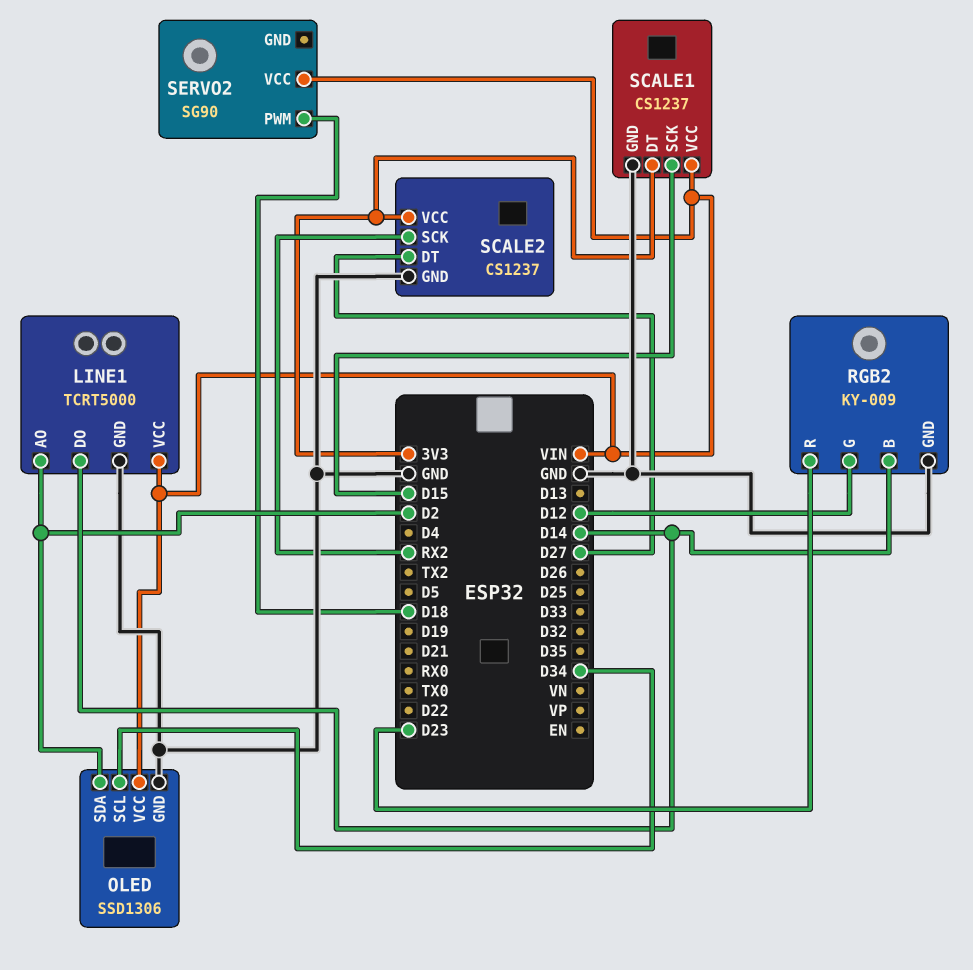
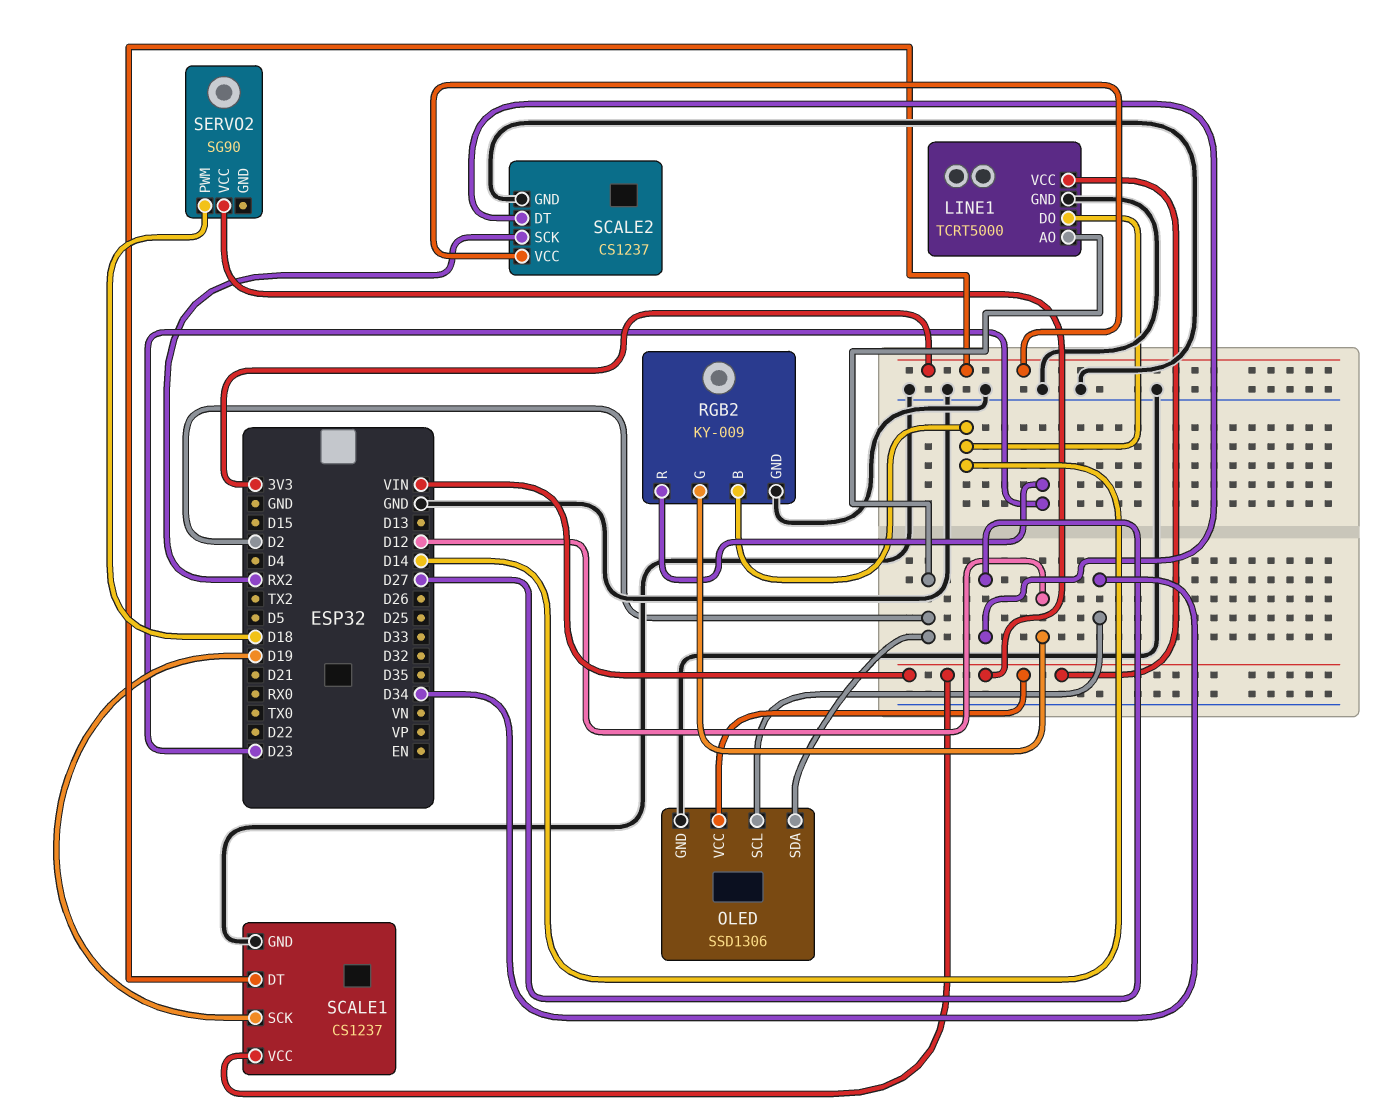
SCALE1 pin SCK: D15 -> D19

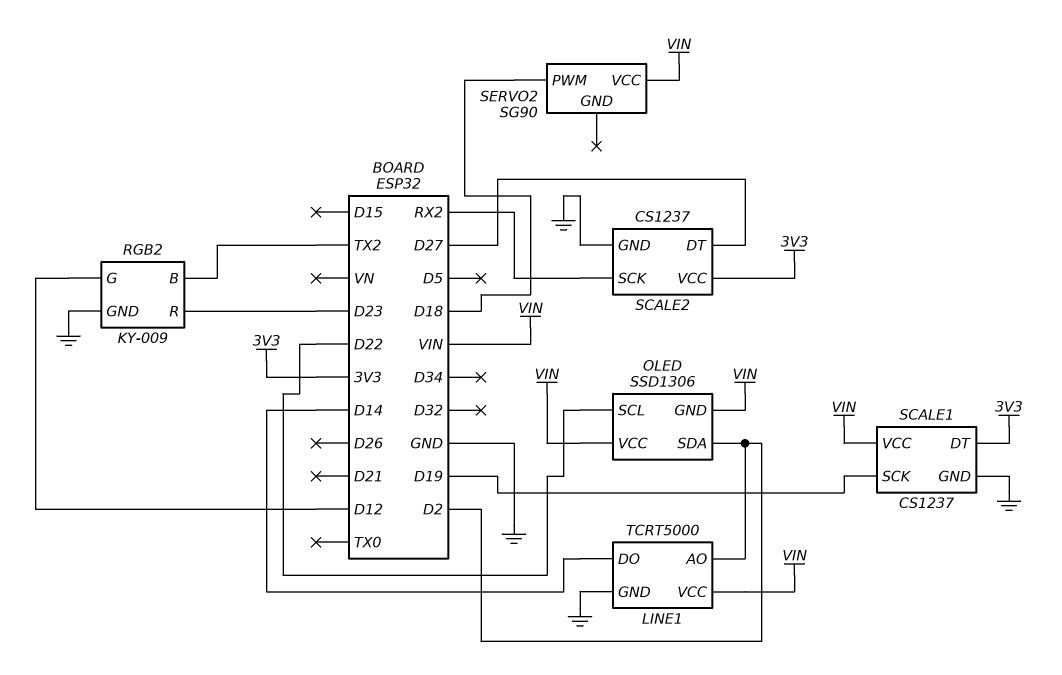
OLED pin GND: GND -> VIN
OLED pin SCL: D34 -> D22
RGB2 pin B: D14 -> TX2

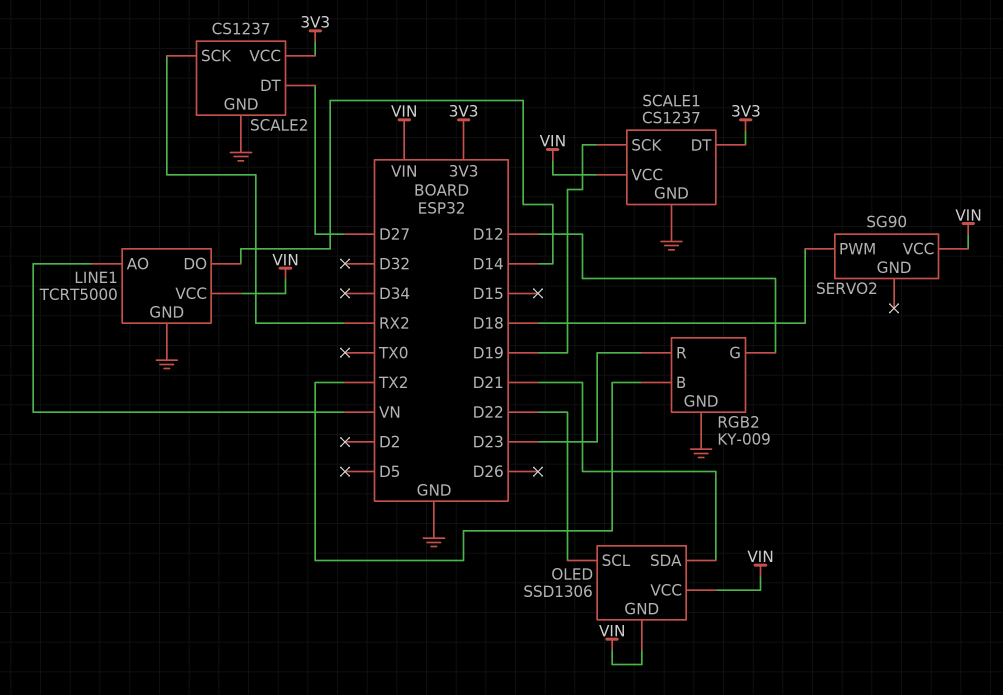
LINE1 pin AO: D2 -> VN
OLED pin SDA: D2 -> D21

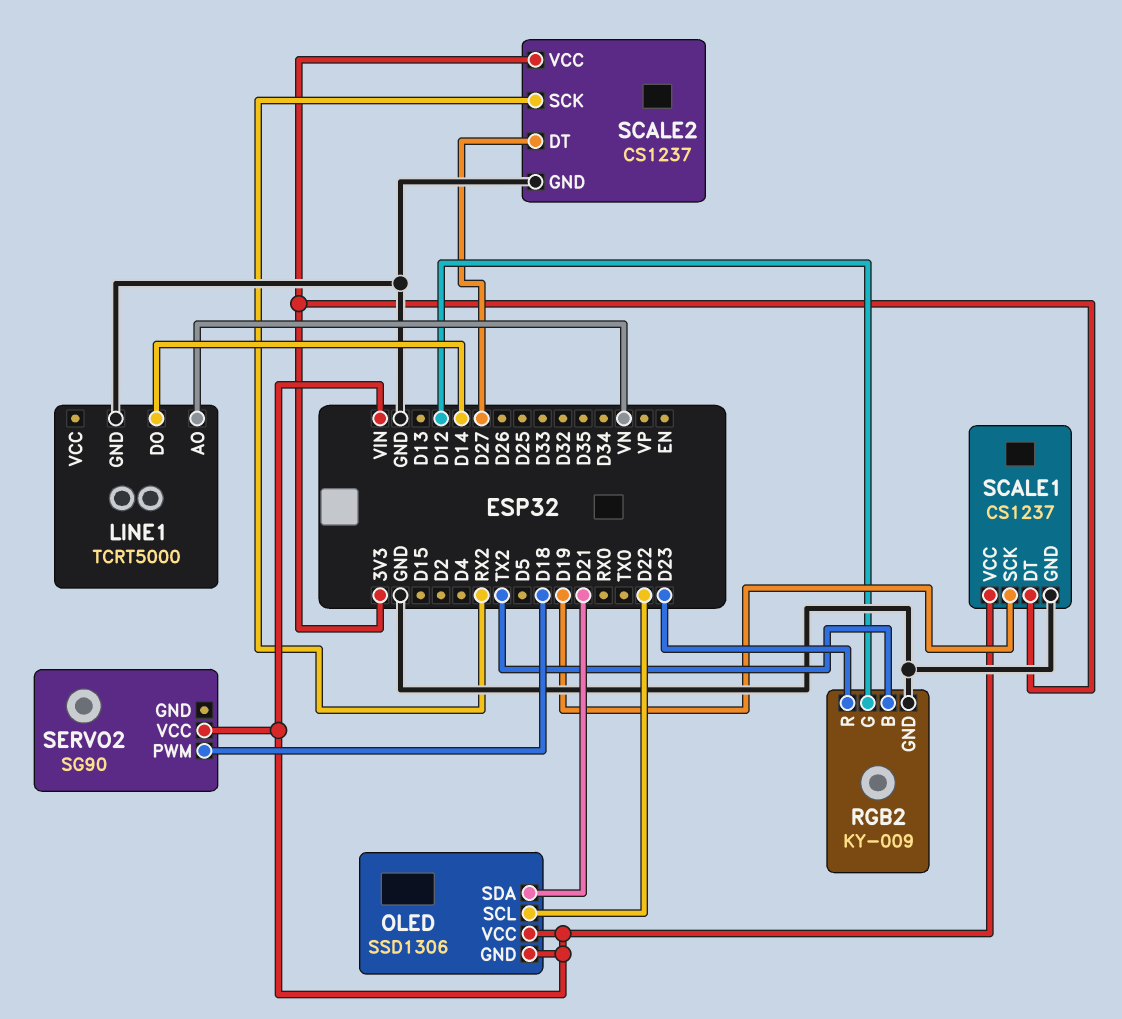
LINE1 pin VCC: VIN -> none

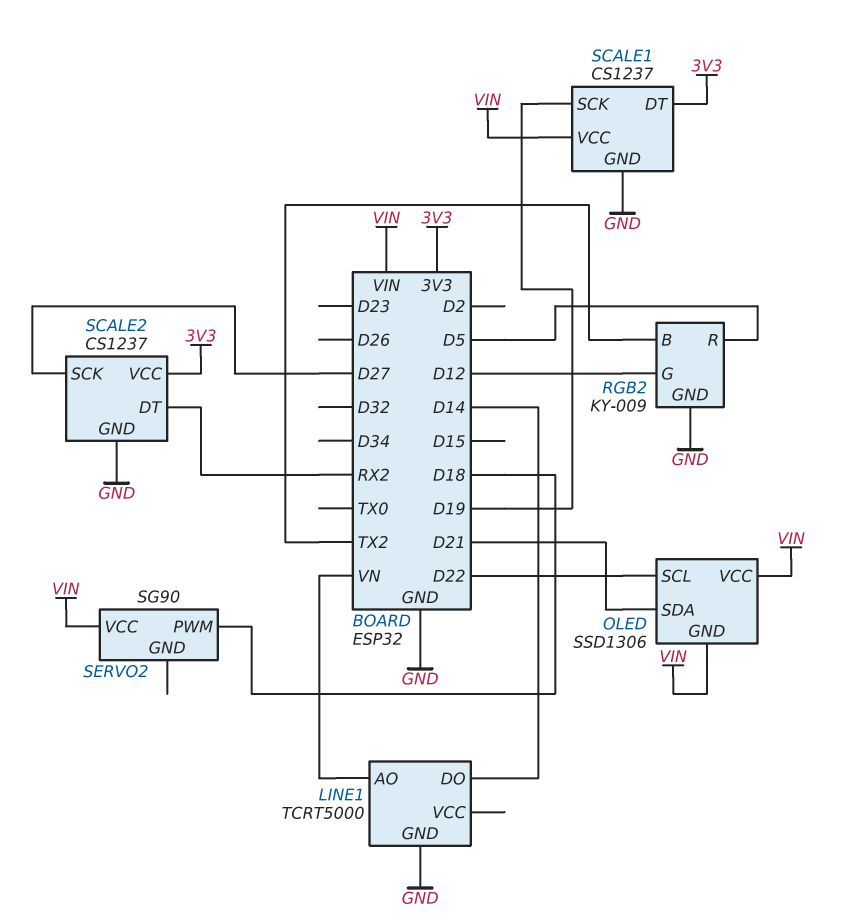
RGB2 pin R: D23 -> D5
SCALE2 pin DT: D27 -> RX2
SCALE2 pin SCK: RX2 -> D27

